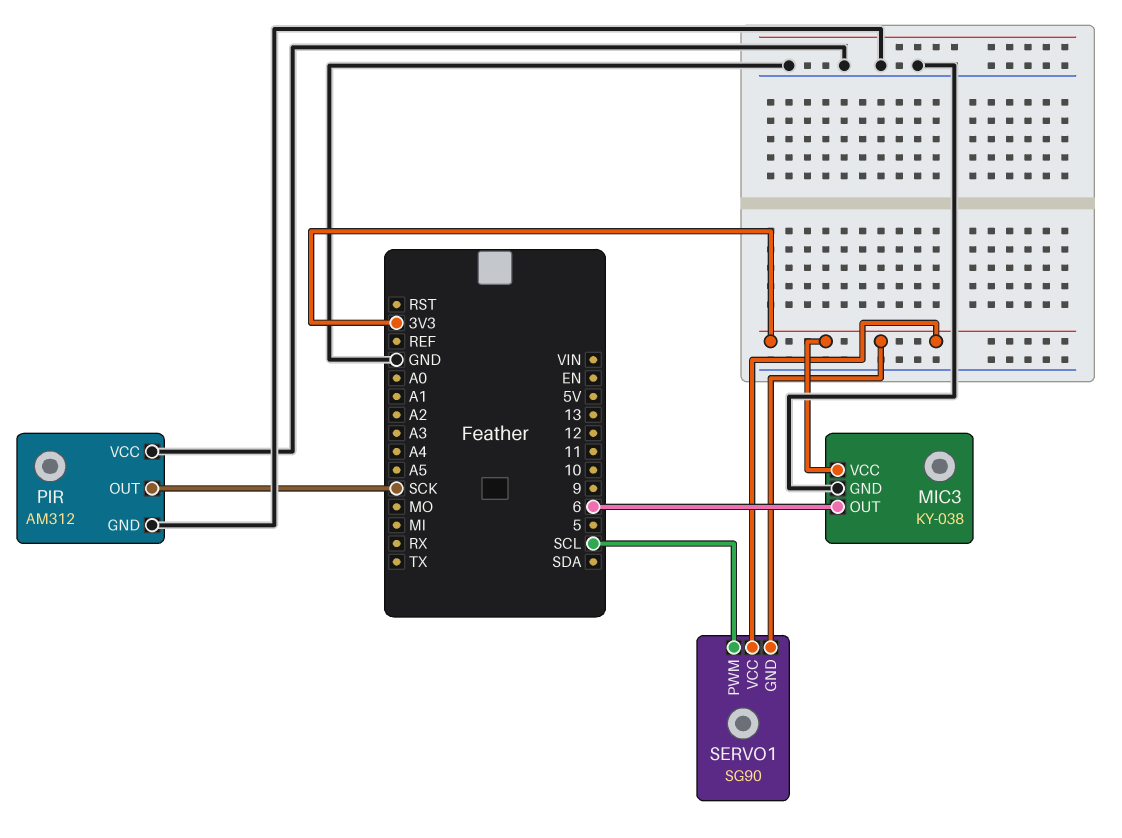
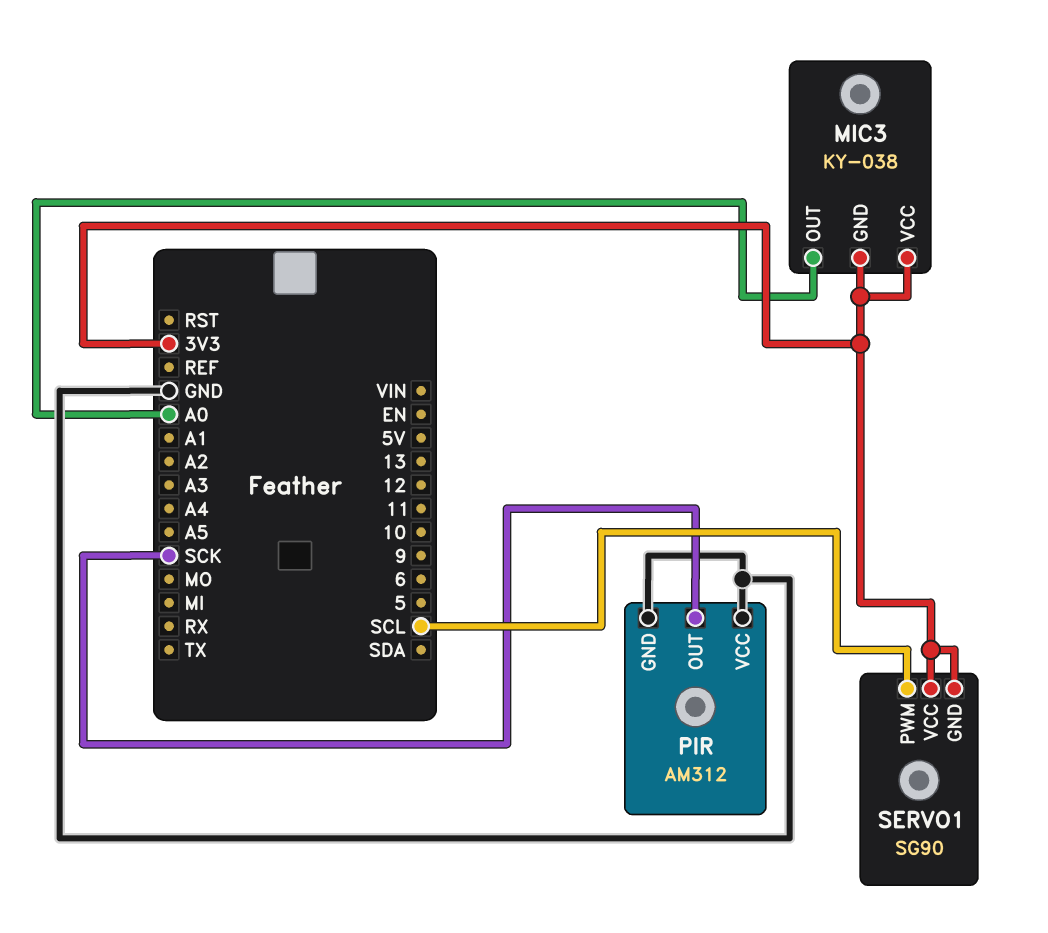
MIC3 pin GND: GND -> 3V3
MIC3 pin OUT: 6 -> A0

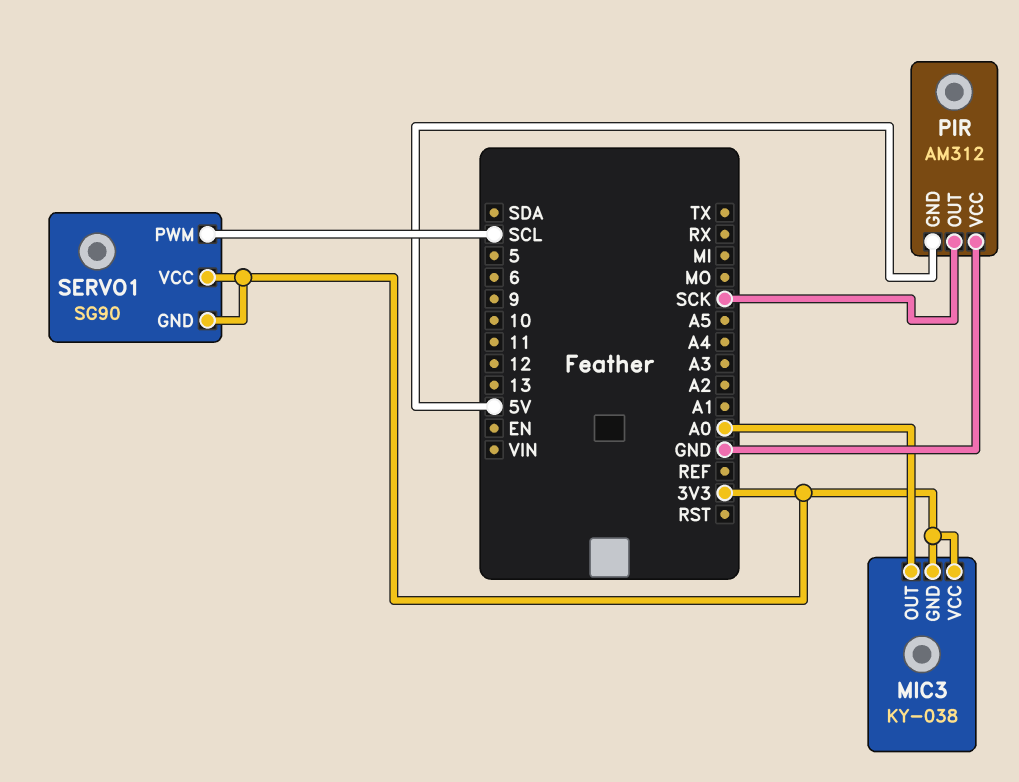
PIR pin GND: GND -> 5V

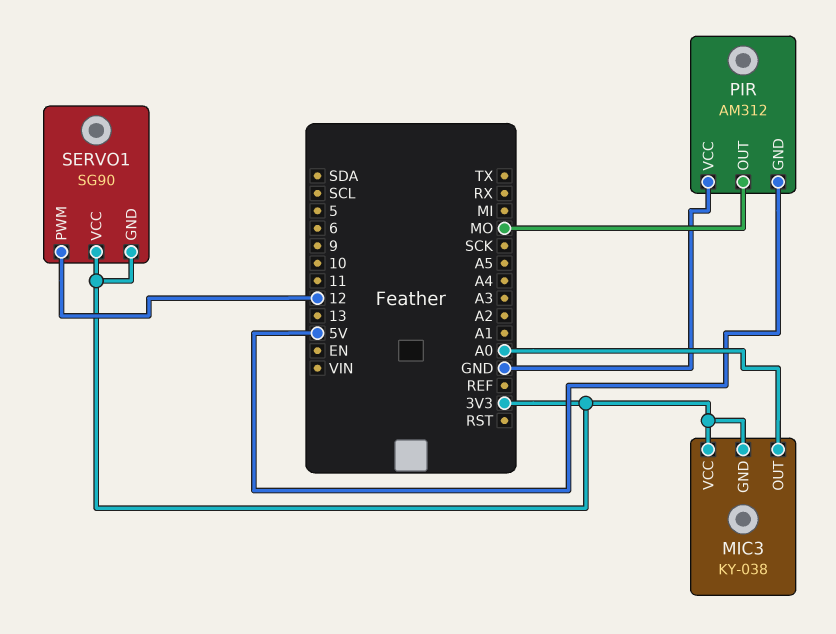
PIR pin OUT: SCK -> MO
SERVO1 pin PWM: SCL -> 12

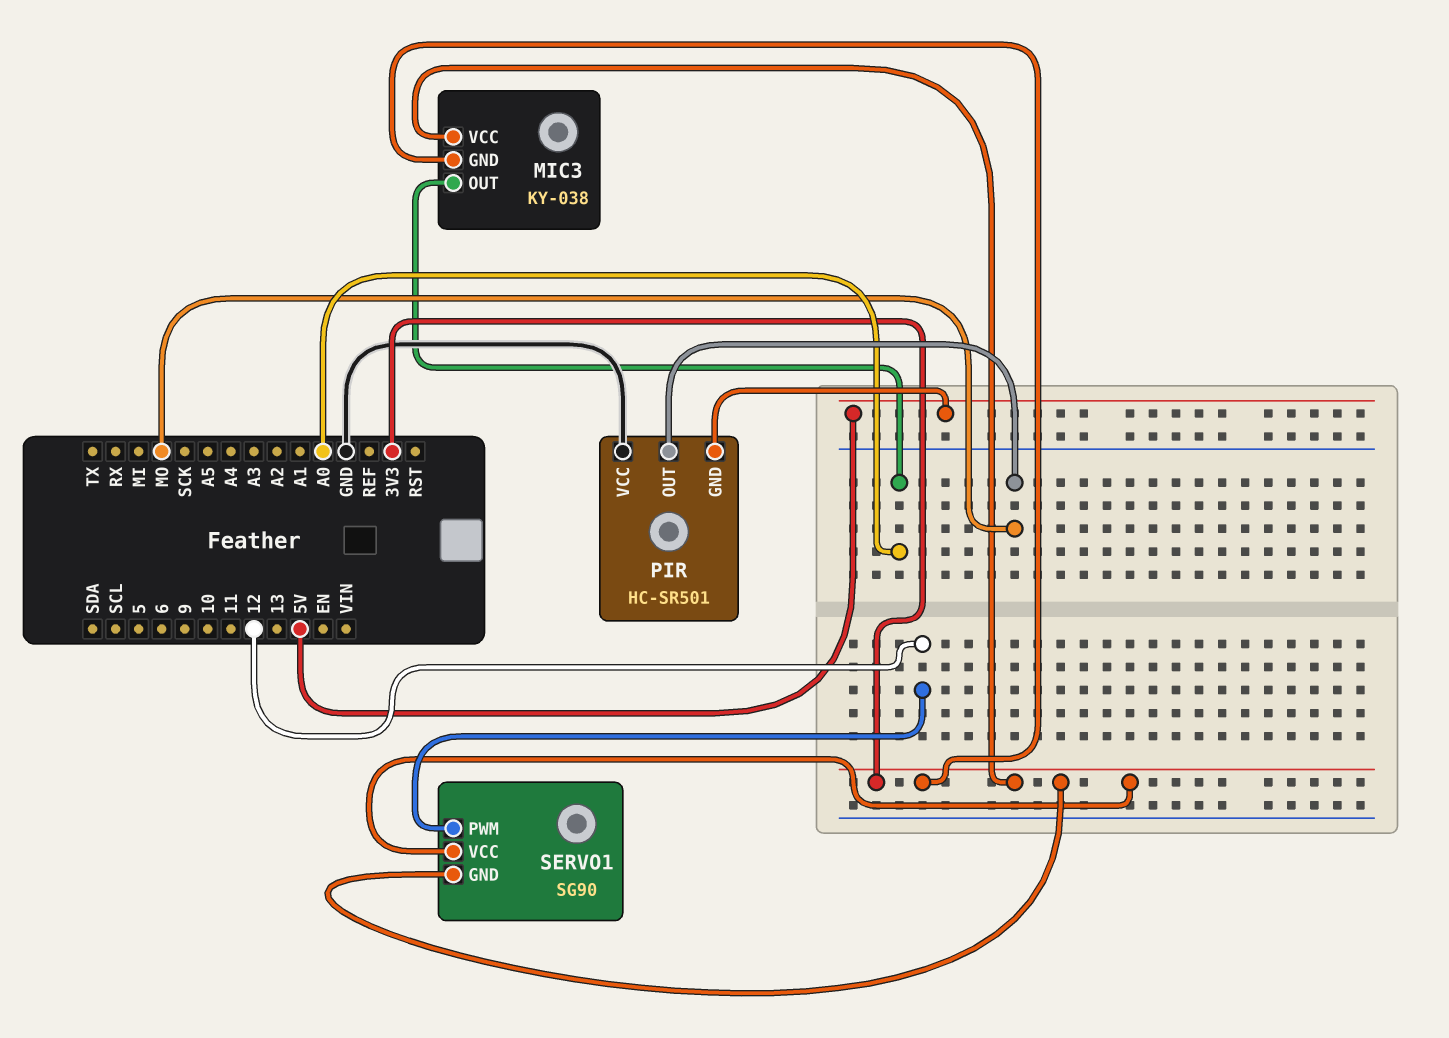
PIR: AM312 -> HC-SR501

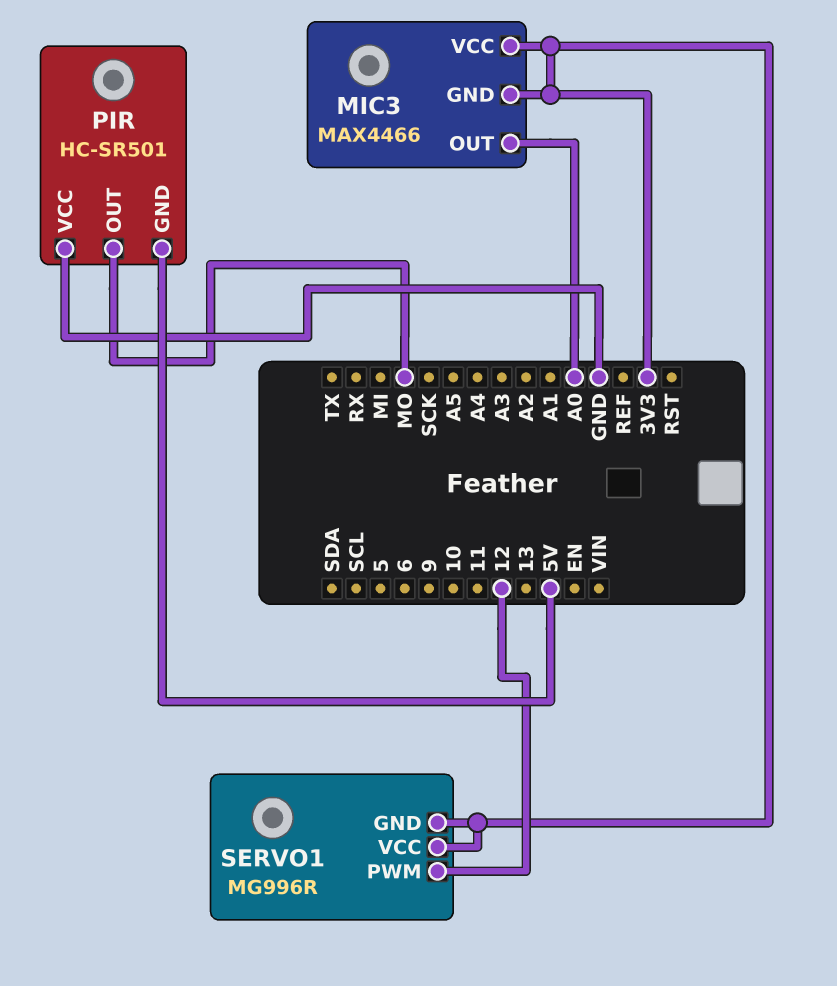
MIC3: KY-038 -> MAX4466
SERVO1: SG90 -> MG996R

